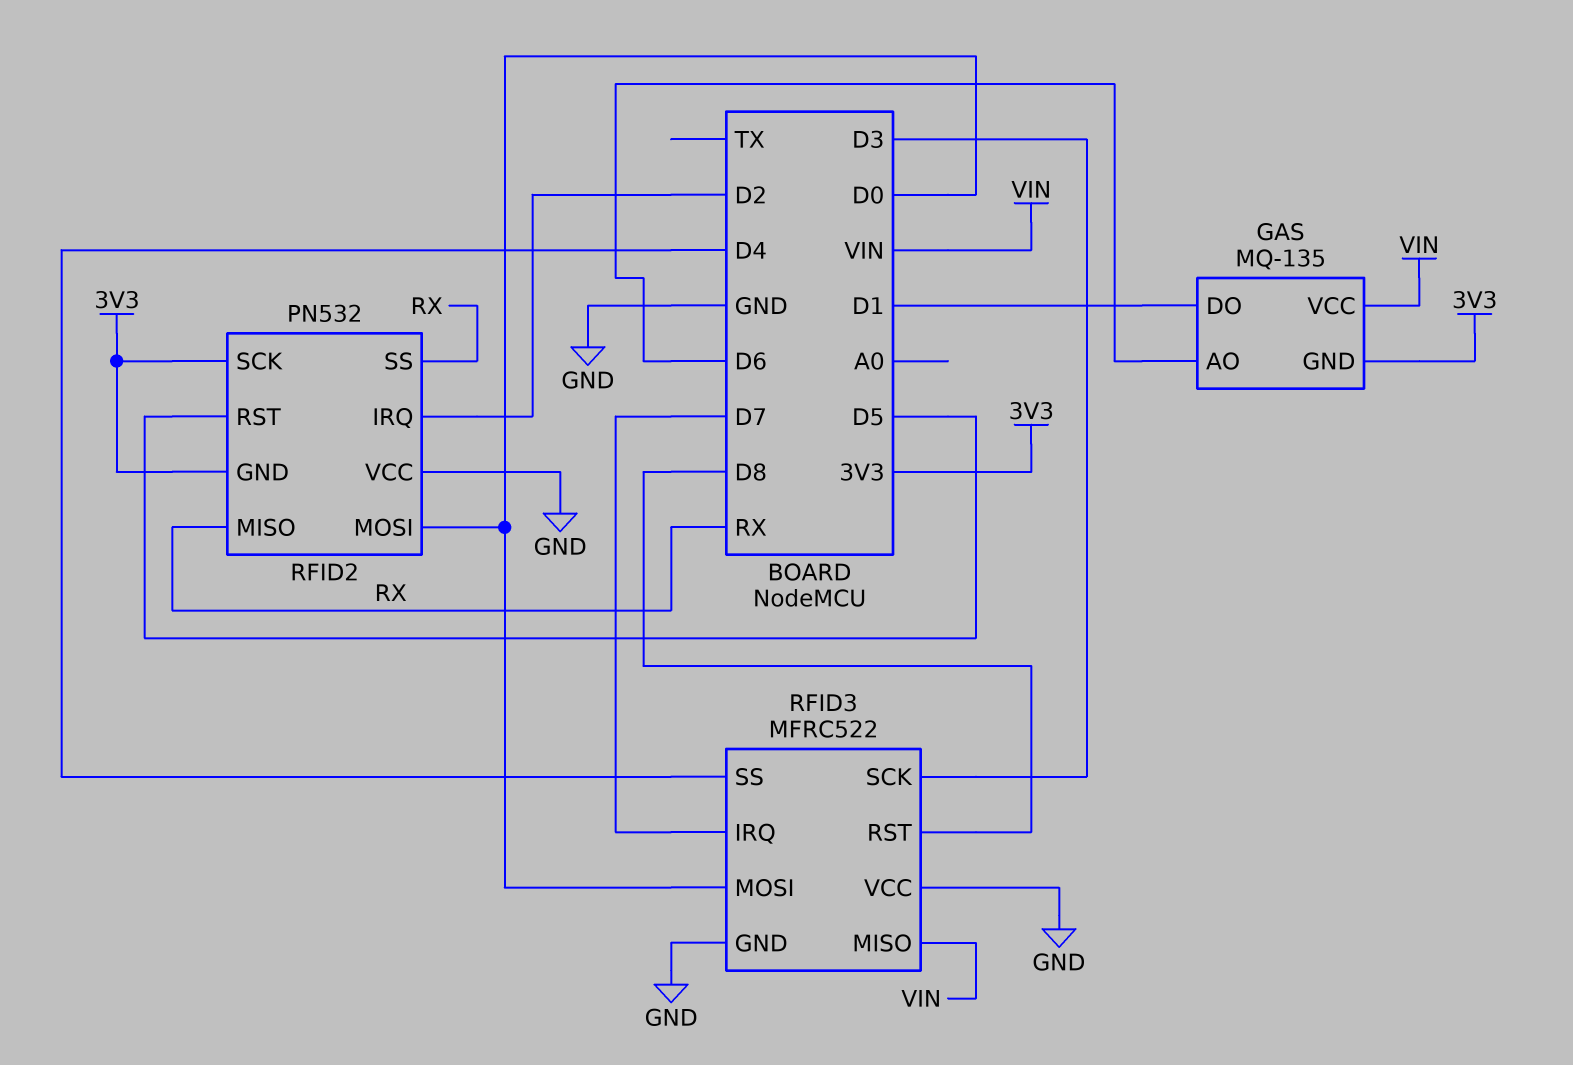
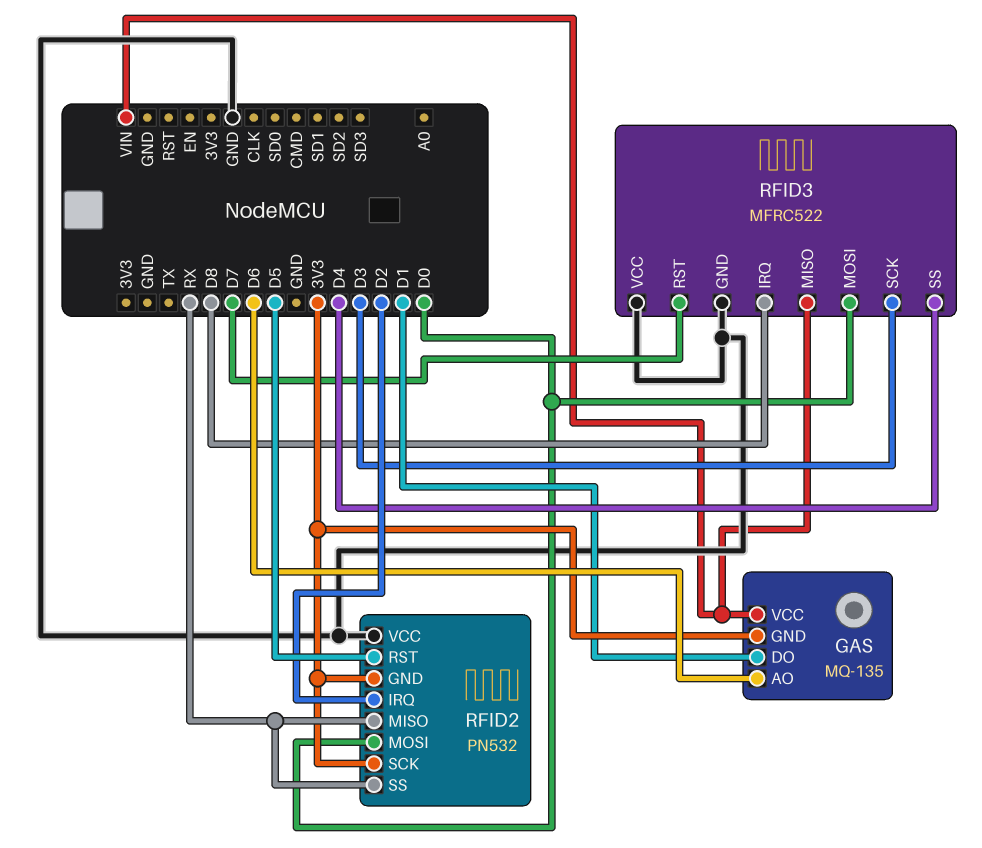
RFID3 pin IRQ: D7 -> D8
RFID3 pin RST: D8 -> D7

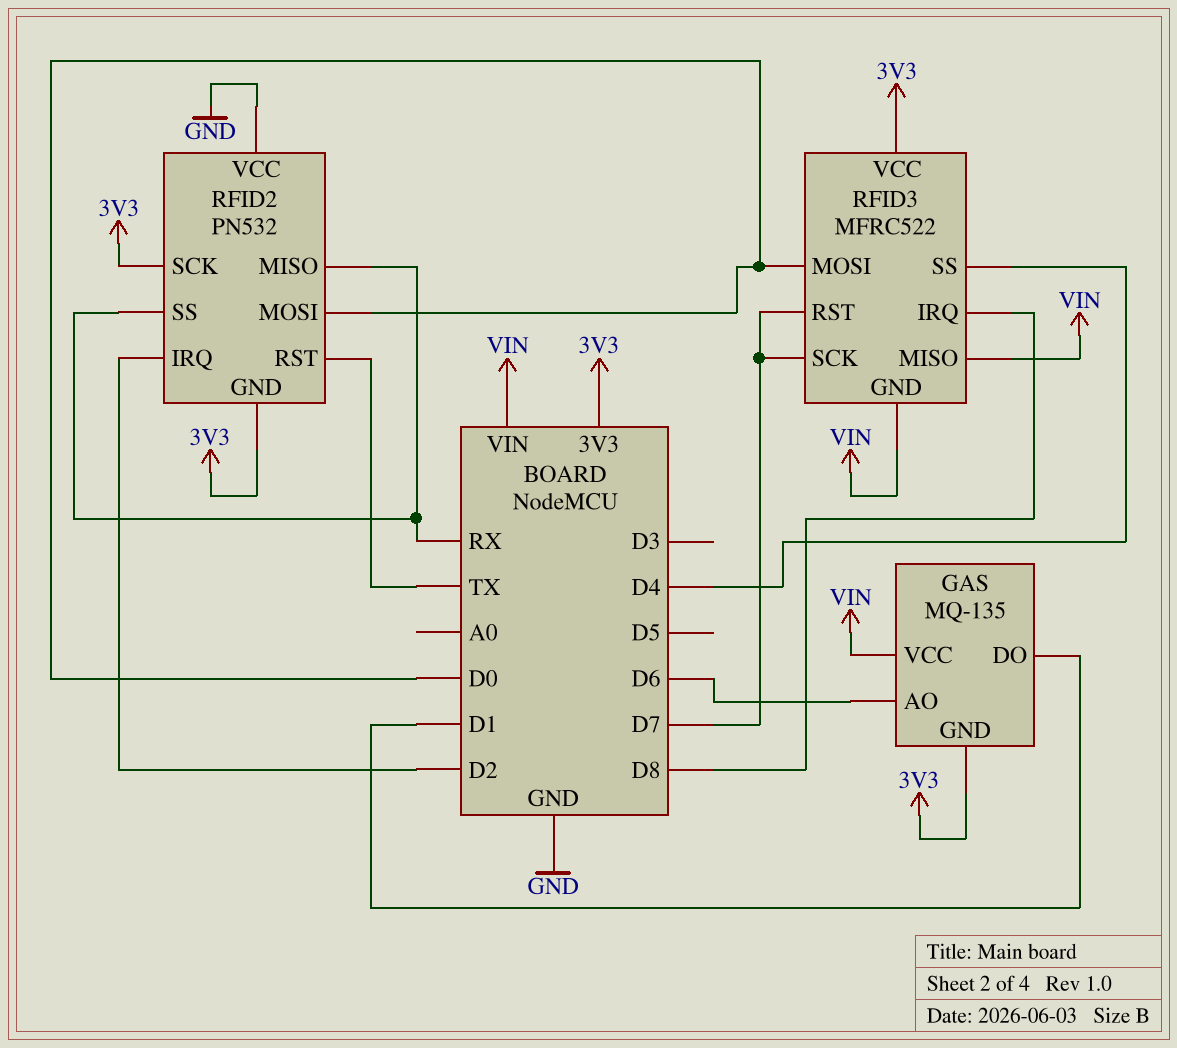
RFID2 pin RST: D5 -> TX
RFID3 pin GND: GND -> VIN
RFID3 pin SCK: D3 -> D7
RFID3 pin VCC: GND -> 3V3

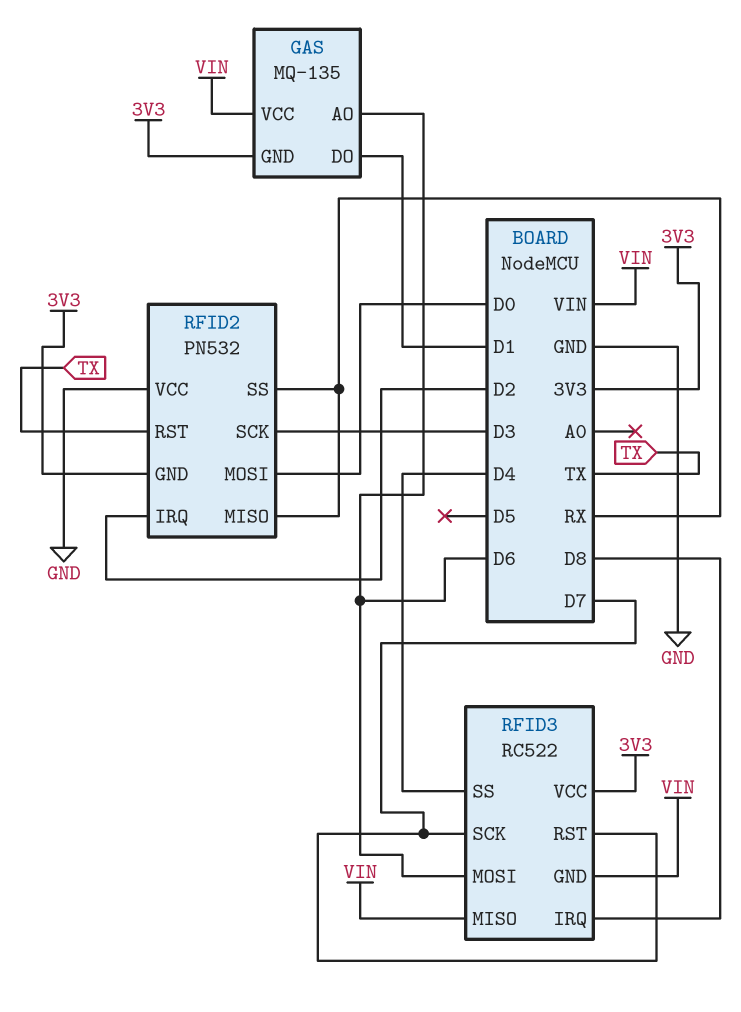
RFID2 pin SCK: 3V3 -> D3
RFID3: MFRC522 -> RC522
RFID3 pin MOSI: D0 -> D6

